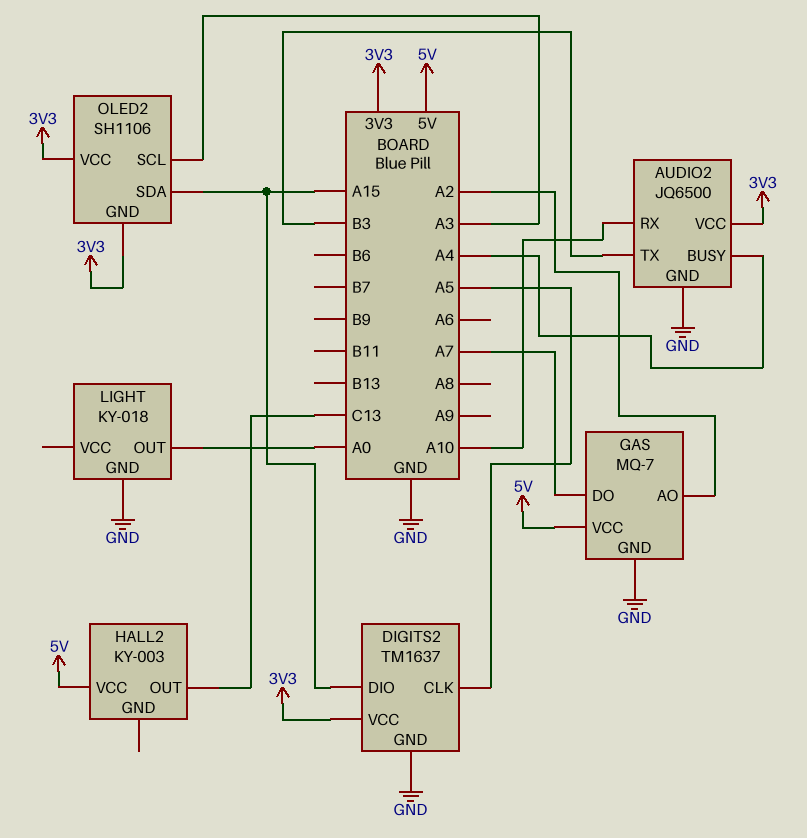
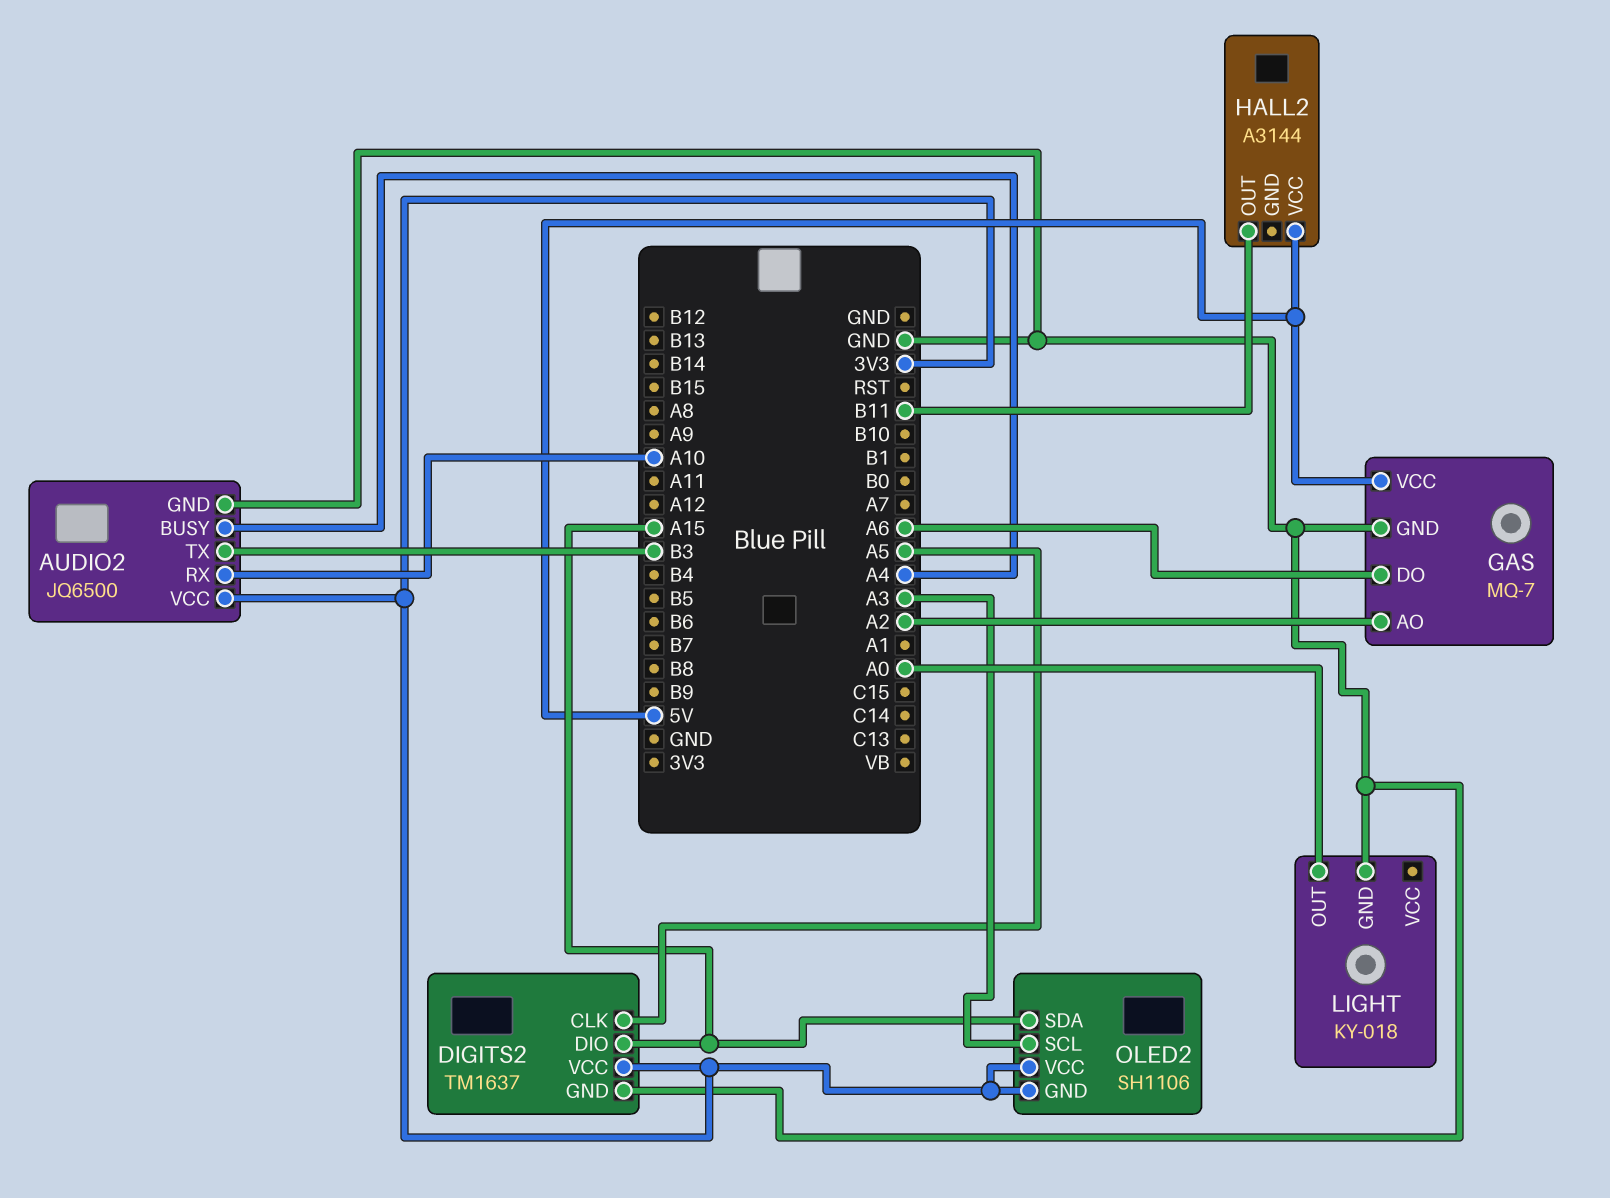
GAS pin DO: A7 -> A6
HALL2: KY-003 -> A3144
HALL2 pin OUT: C13 -> B11

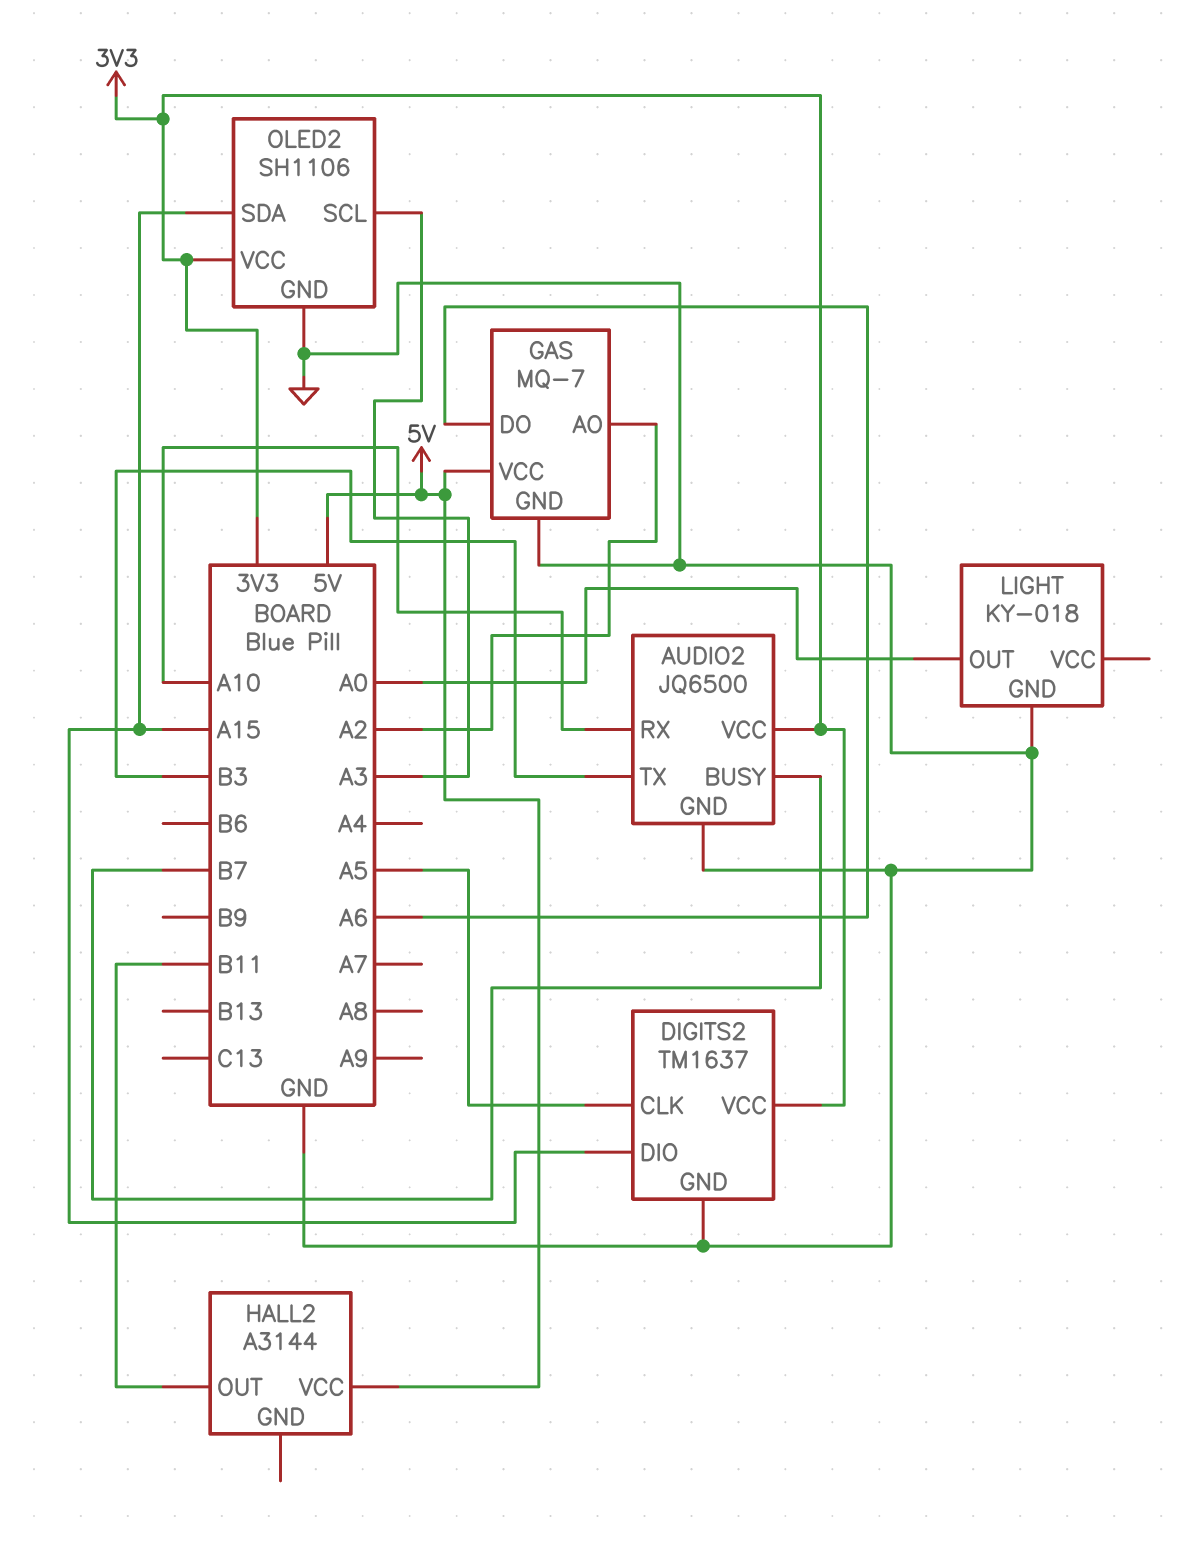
AUDIO2 pin BUSY: A4 -> B7
OLED2 pin GND: 3V3 -> GND

